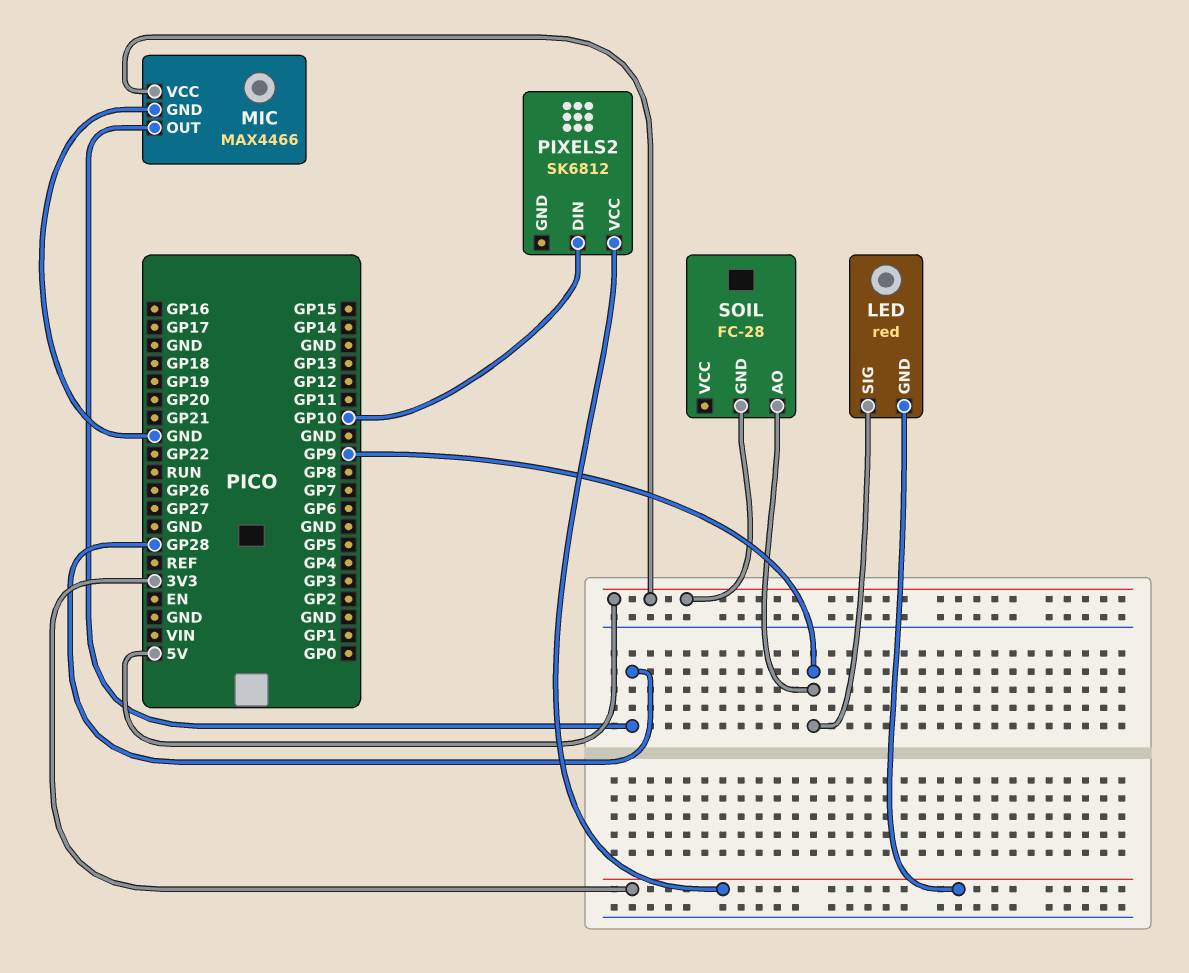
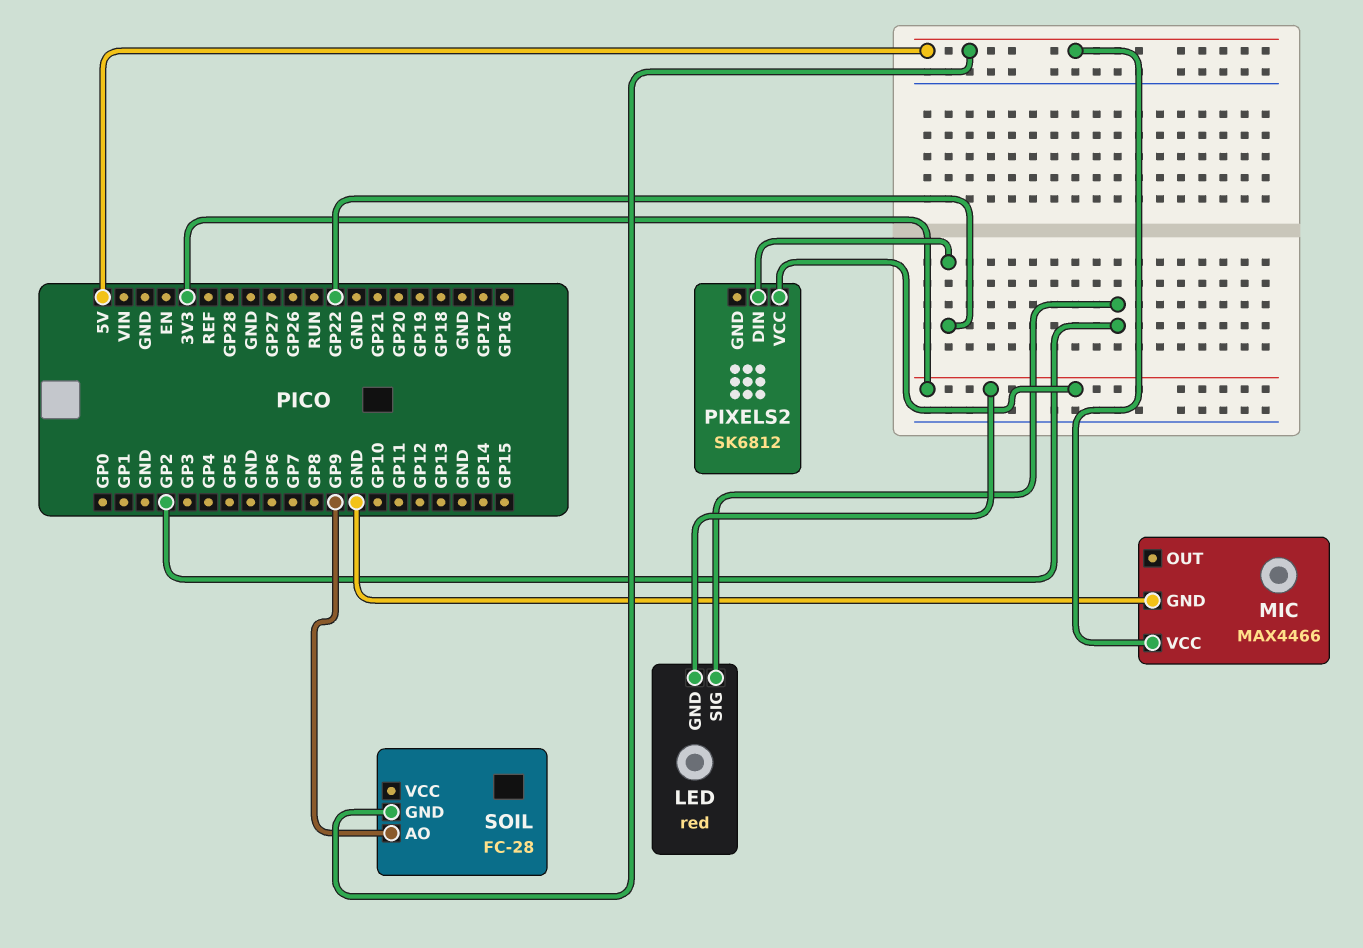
LED pin SIG: GP9 -> GP2
MIC pin OUT: GP28 -> none
PIXELS2 pin DIN: GP10 -> GP22

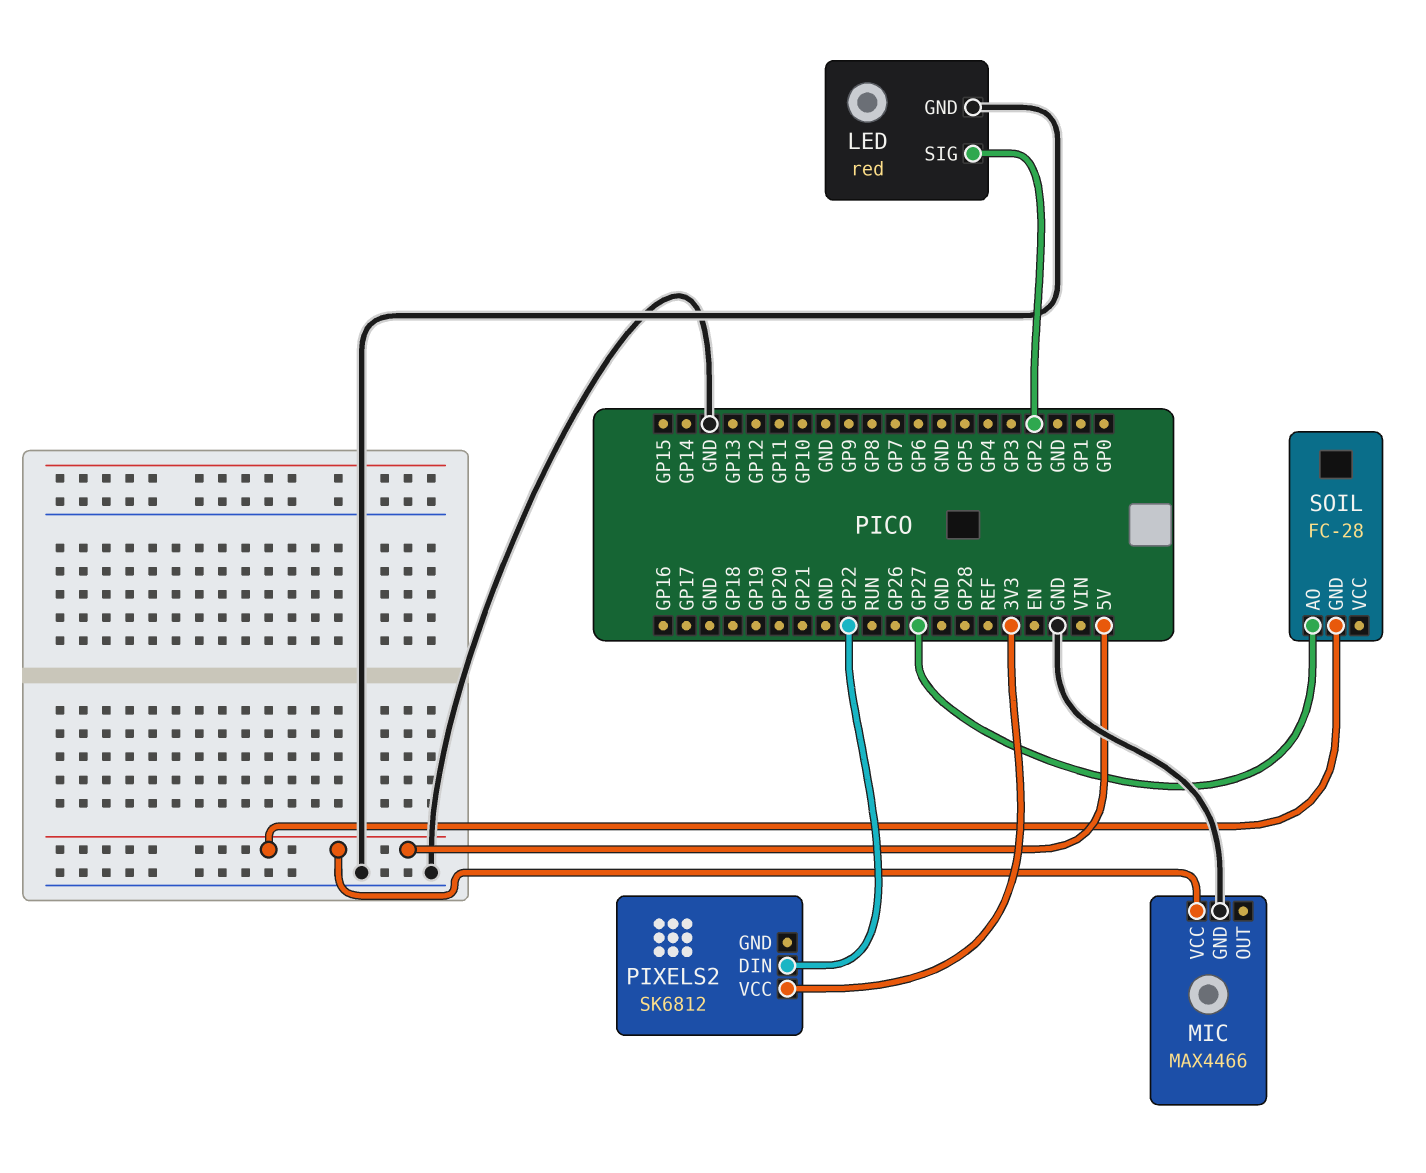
LED pin GND: 3V3 -> GND
SOIL pin AO: GP9 -> GP27

